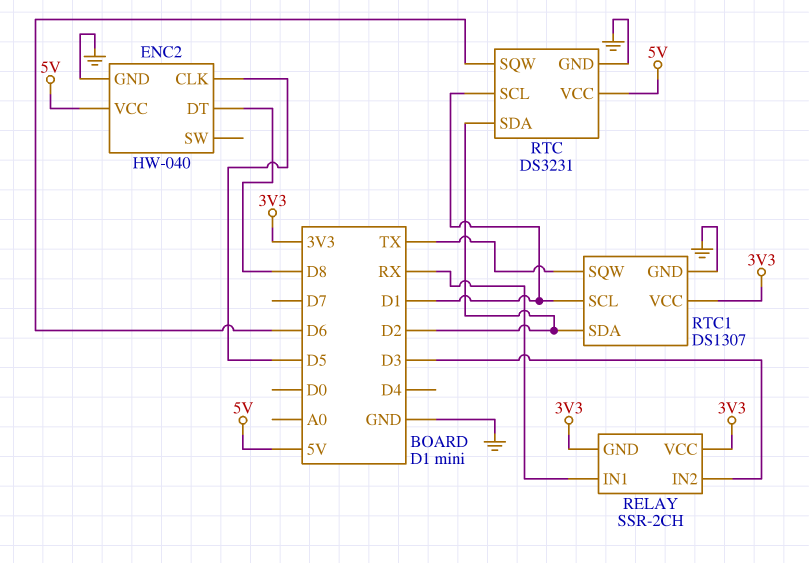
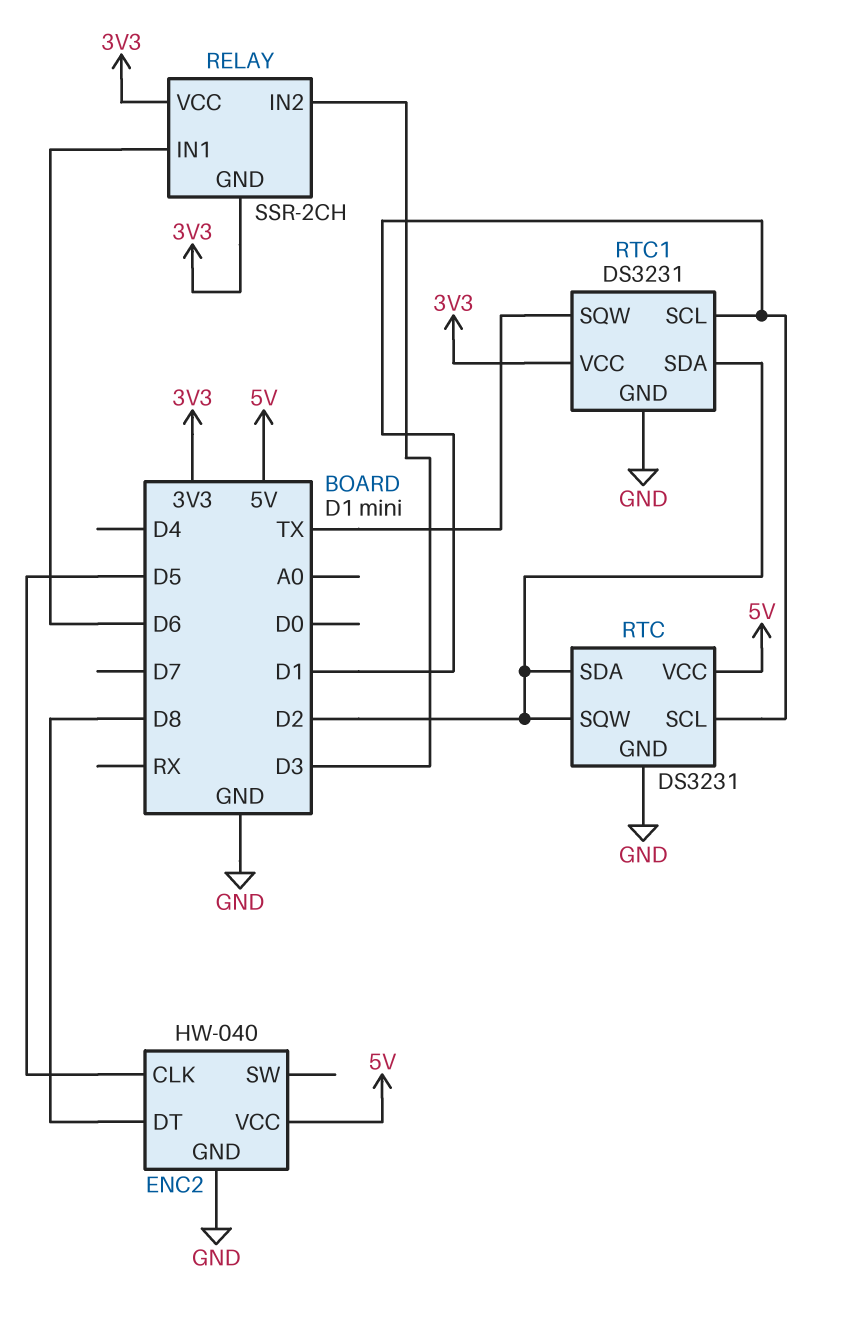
RELAY pin IN1: RX -> D6
RTC pin SQW: D6 -> D2
RTC1: DS1307 -> DS3231

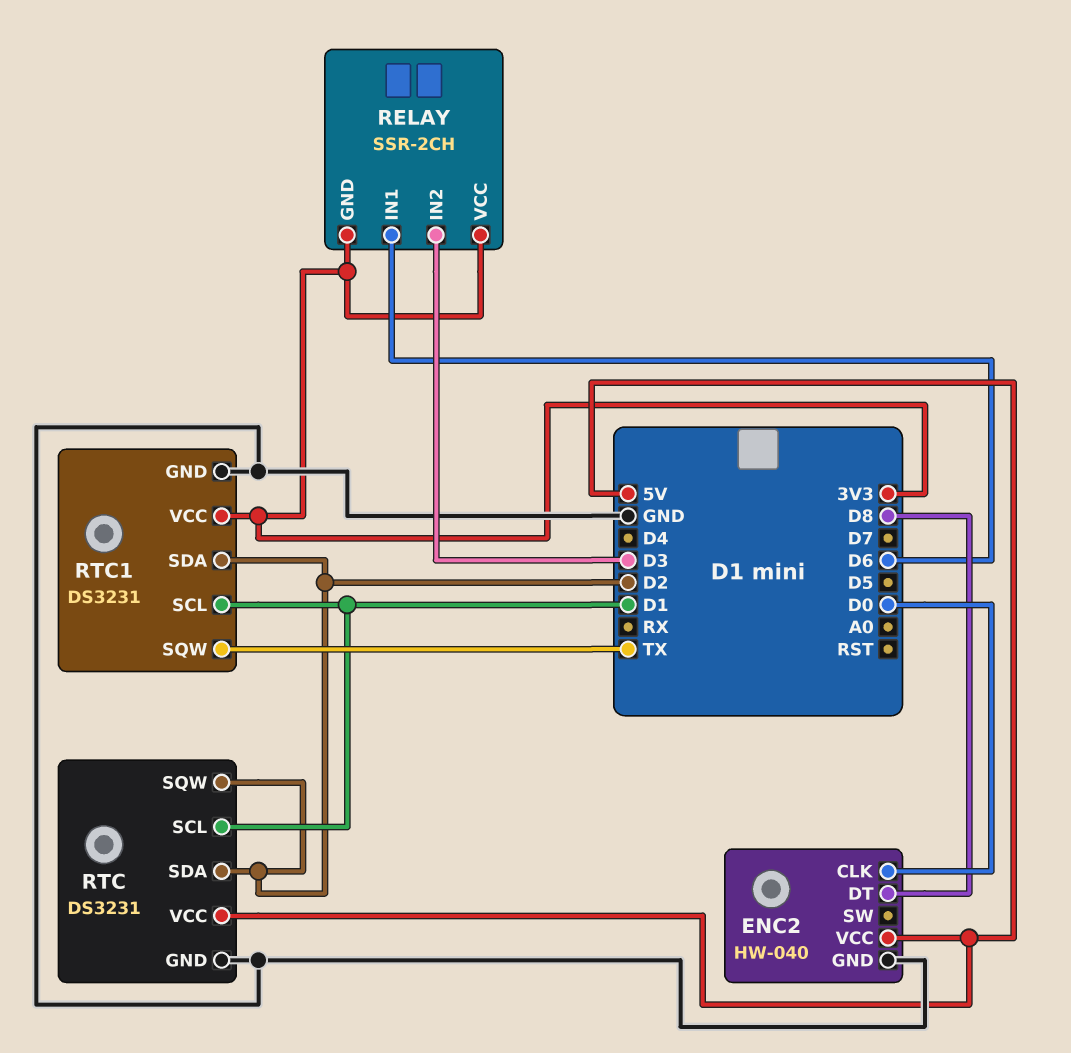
ENC2 pin CLK: D5 -> D0

